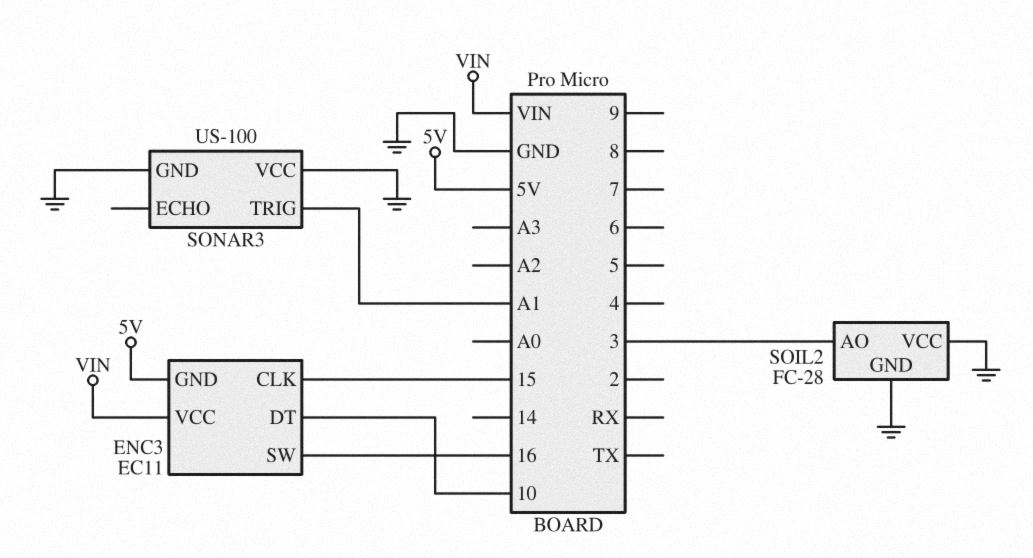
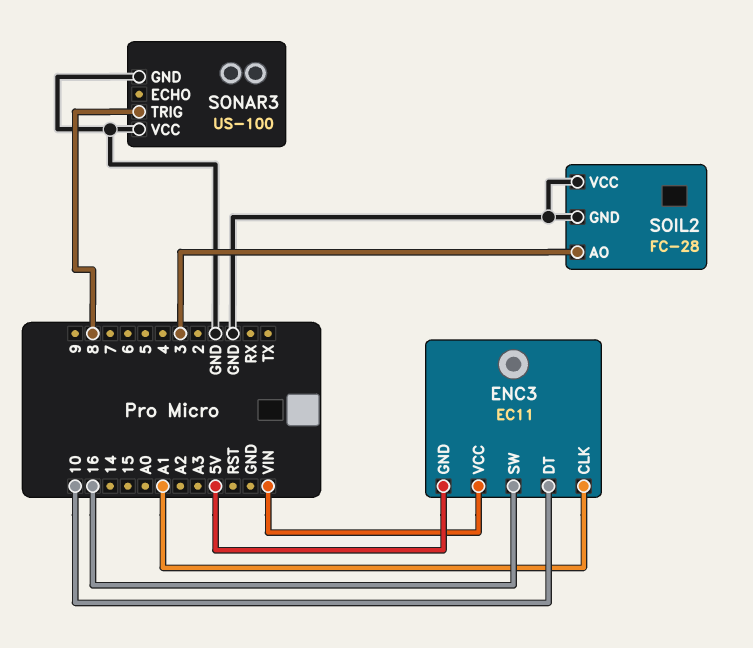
ENC3 pin CLK: 15 -> A1
SONAR3 pin TRIG: A1 -> 8

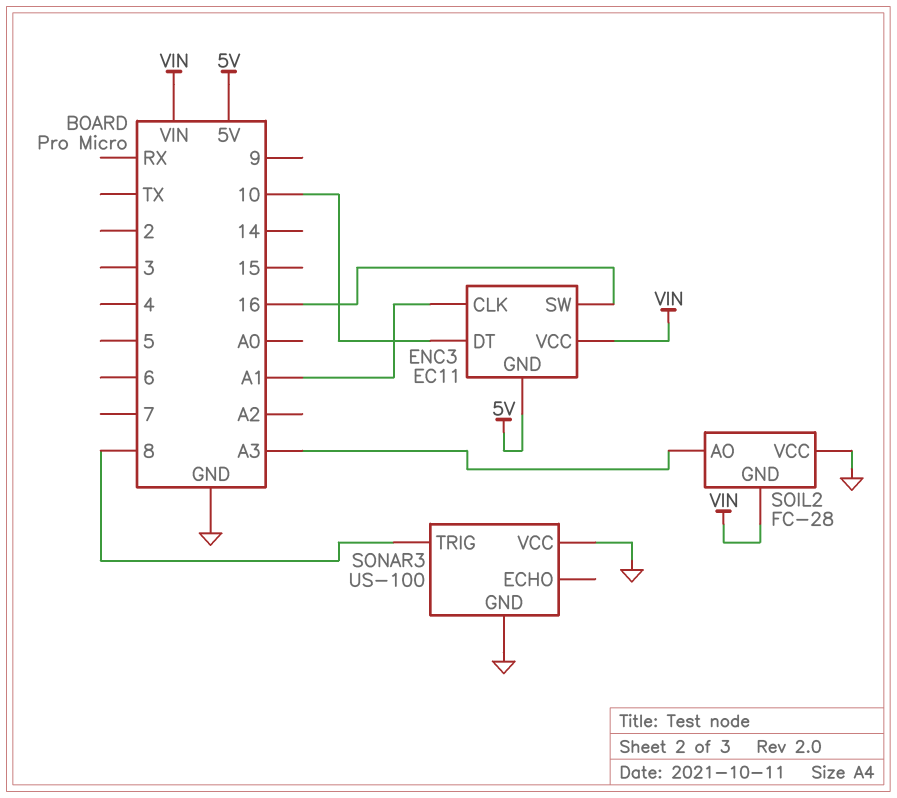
SOIL2 pin AO: 3 -> A3
SOIL2 pin GND: GND -> VIN

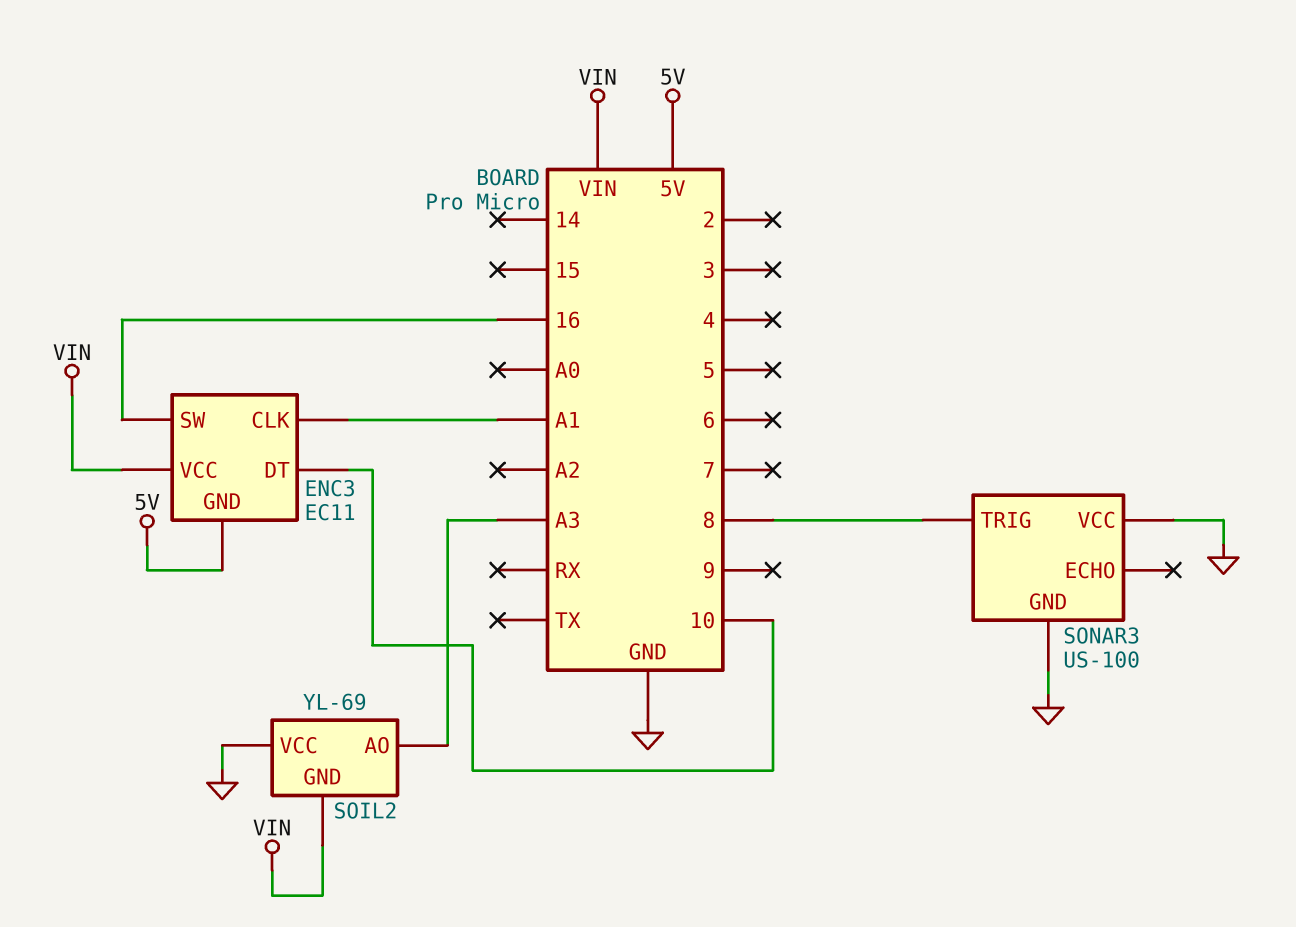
SOIL2: FC-28 -> YL-69

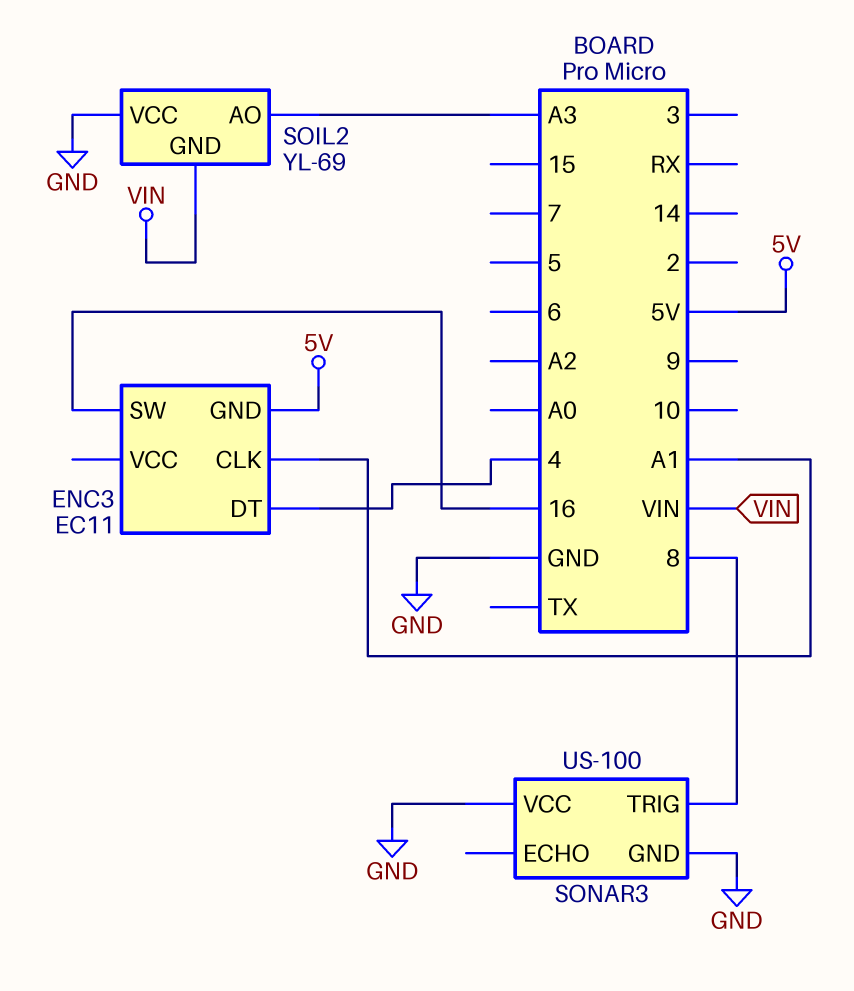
ENC3 pin DT: 10 -> 4
ENC3 pin VCC: VIN -> none

